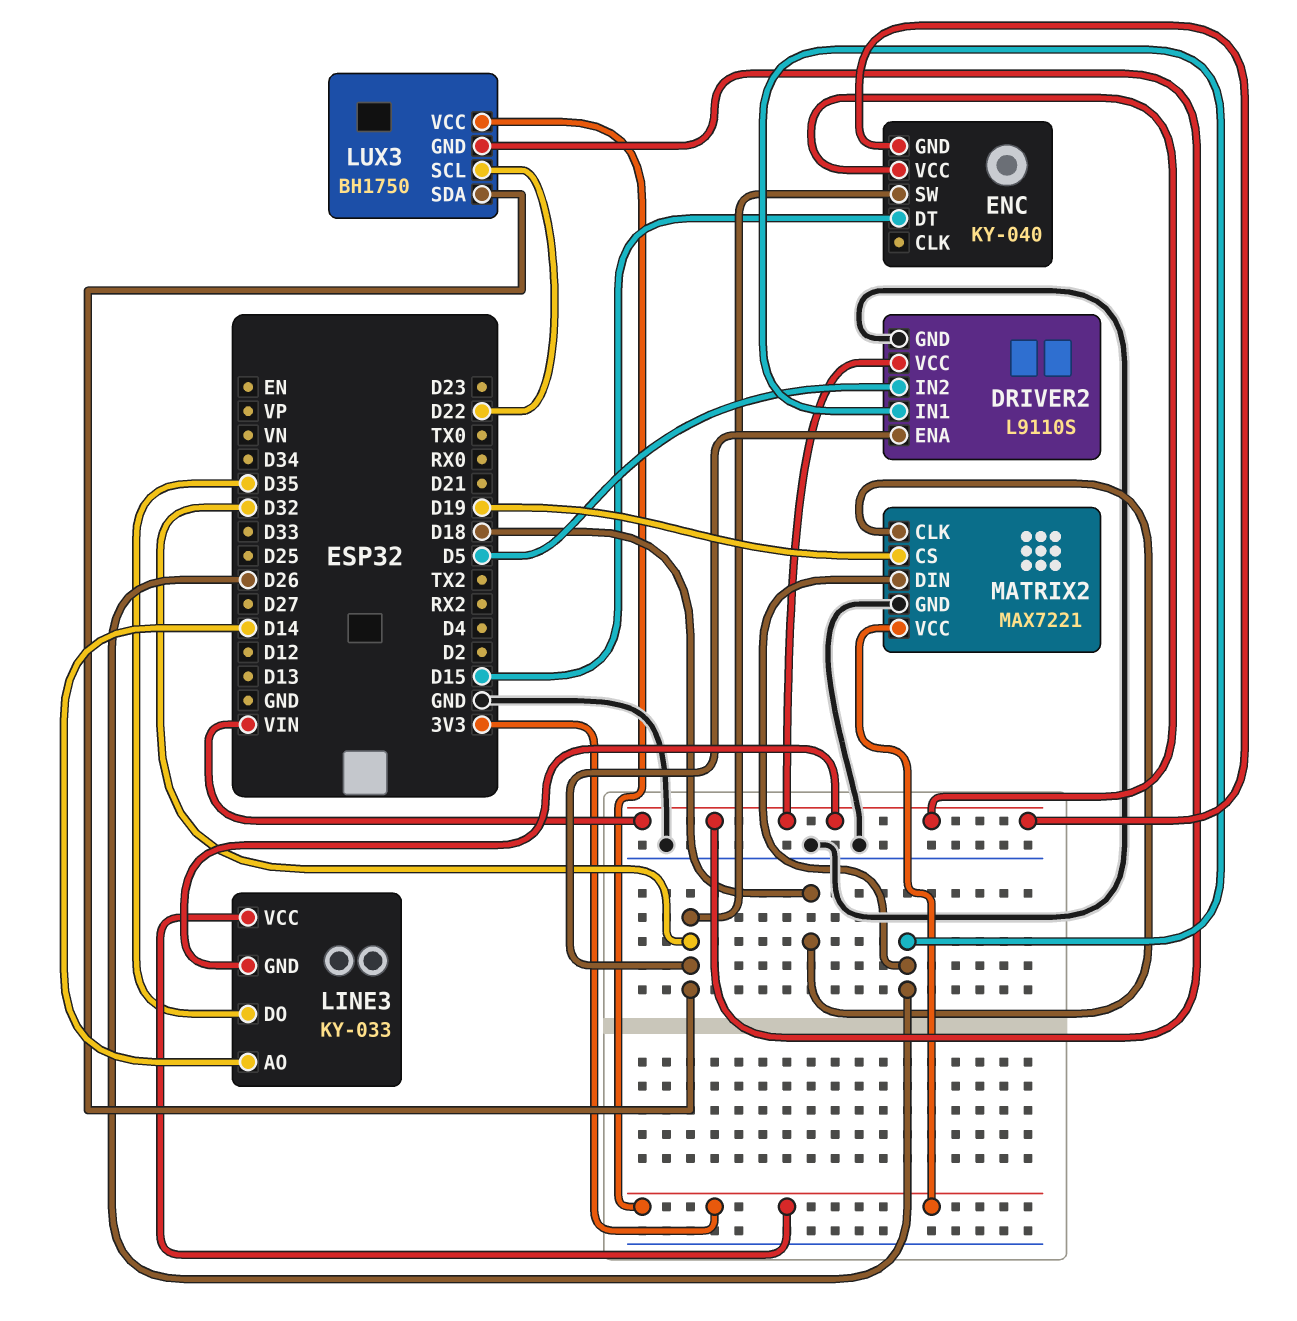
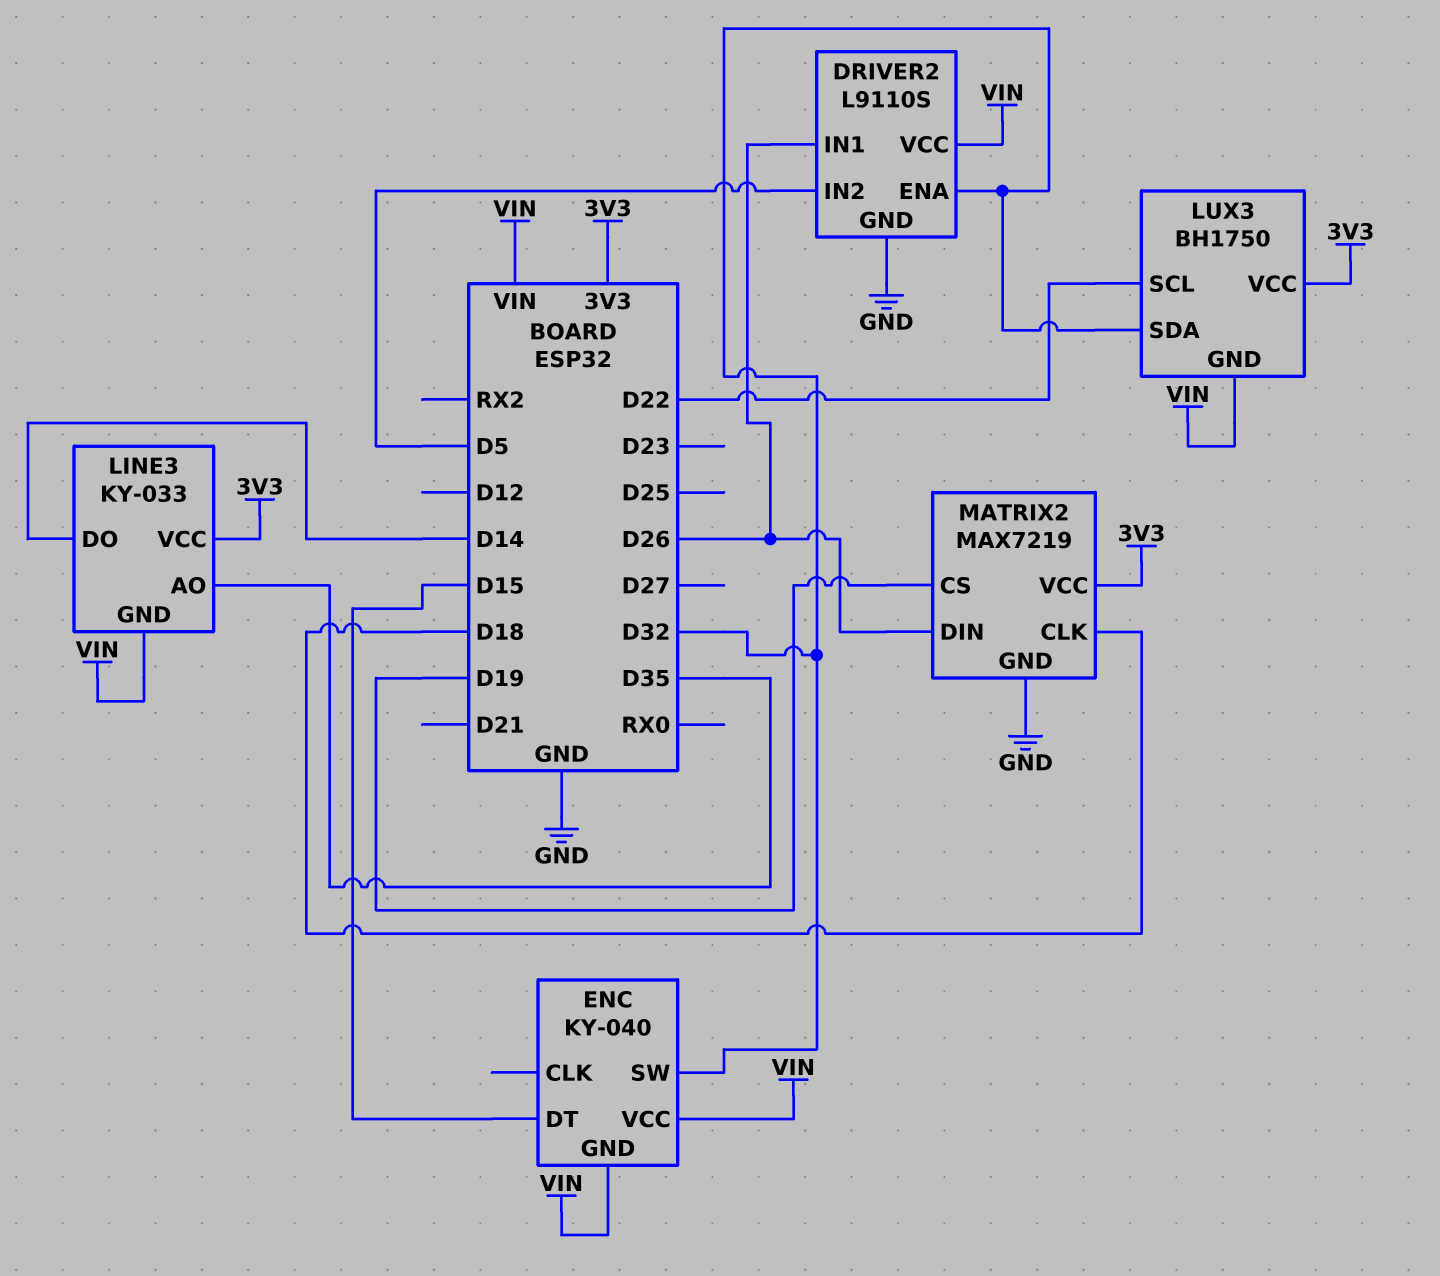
LINE3 pin AO: D14 -> D35
LINE3 pin DO: D35 -> D14
MATRIX2: MAX7221 -> MAX7219

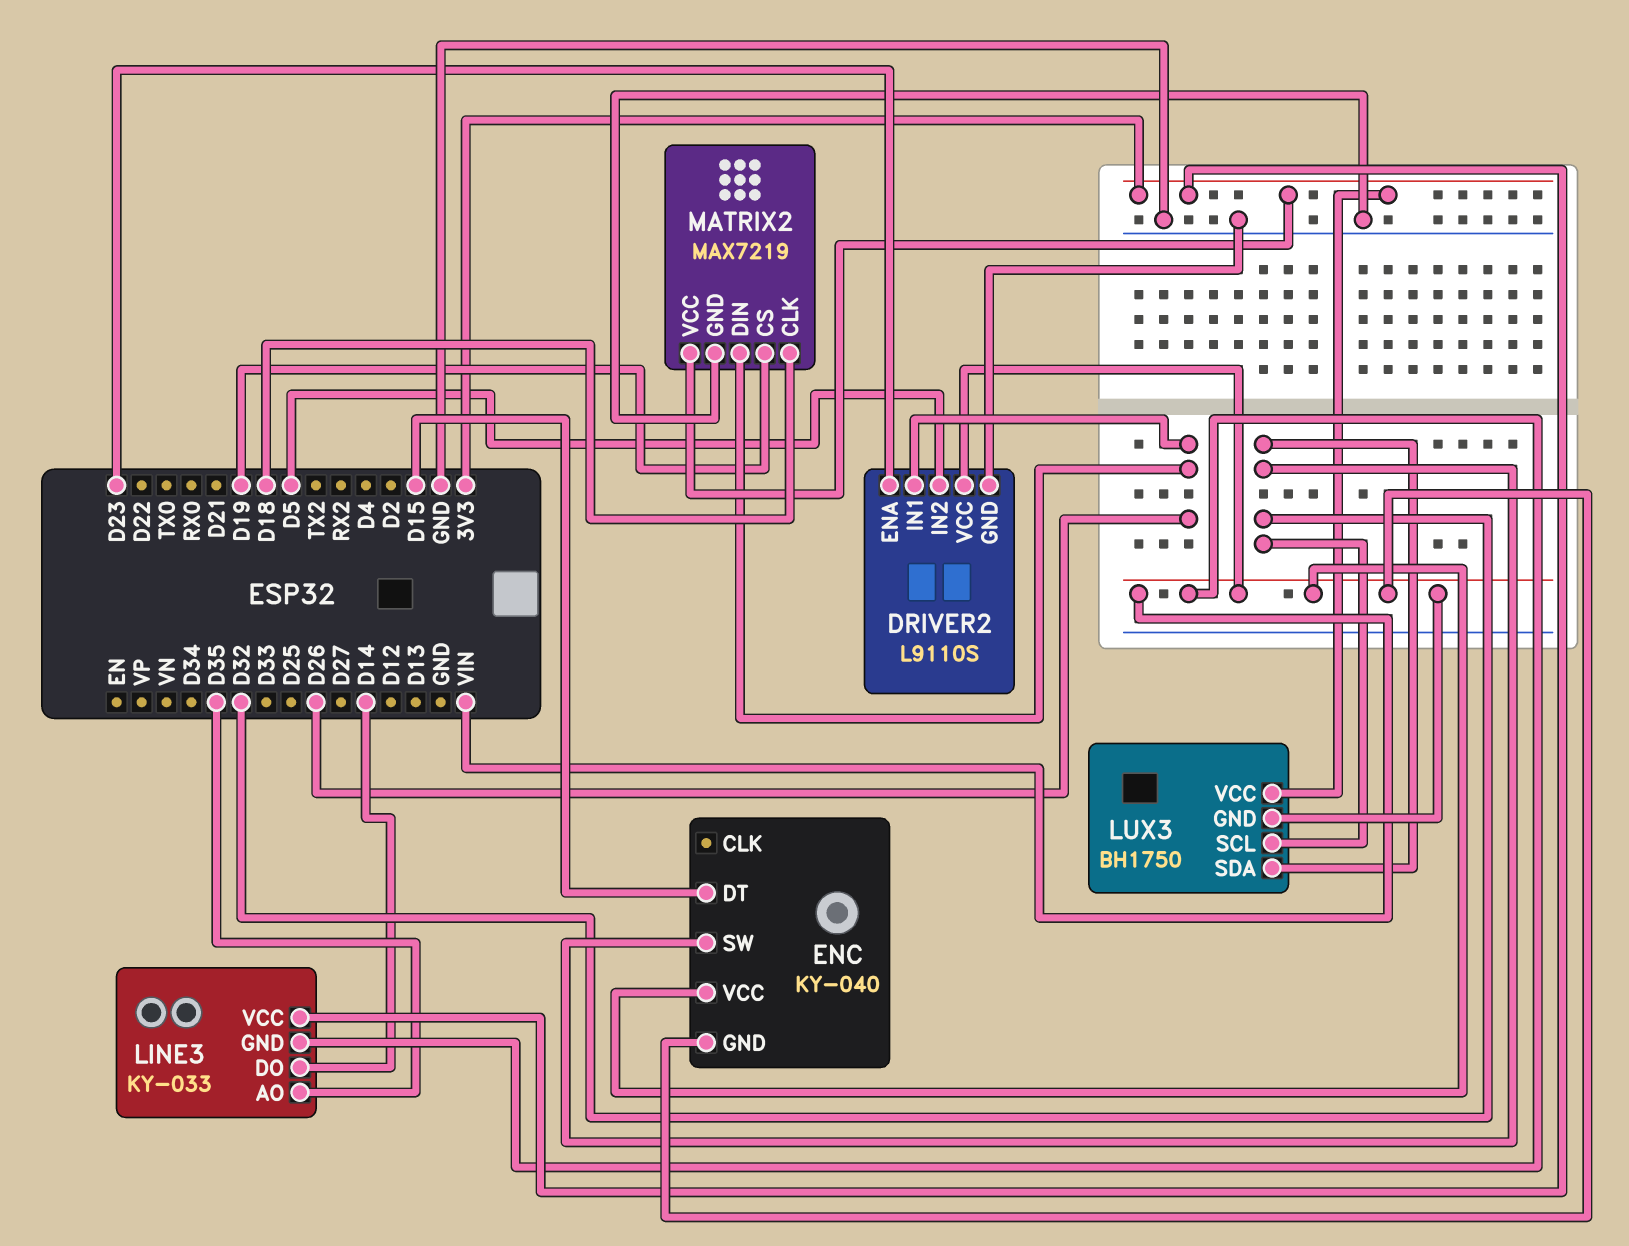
DRIVER2 pin ENA: D32 -> D23
LUX3 pin SCL: D22 -> D32

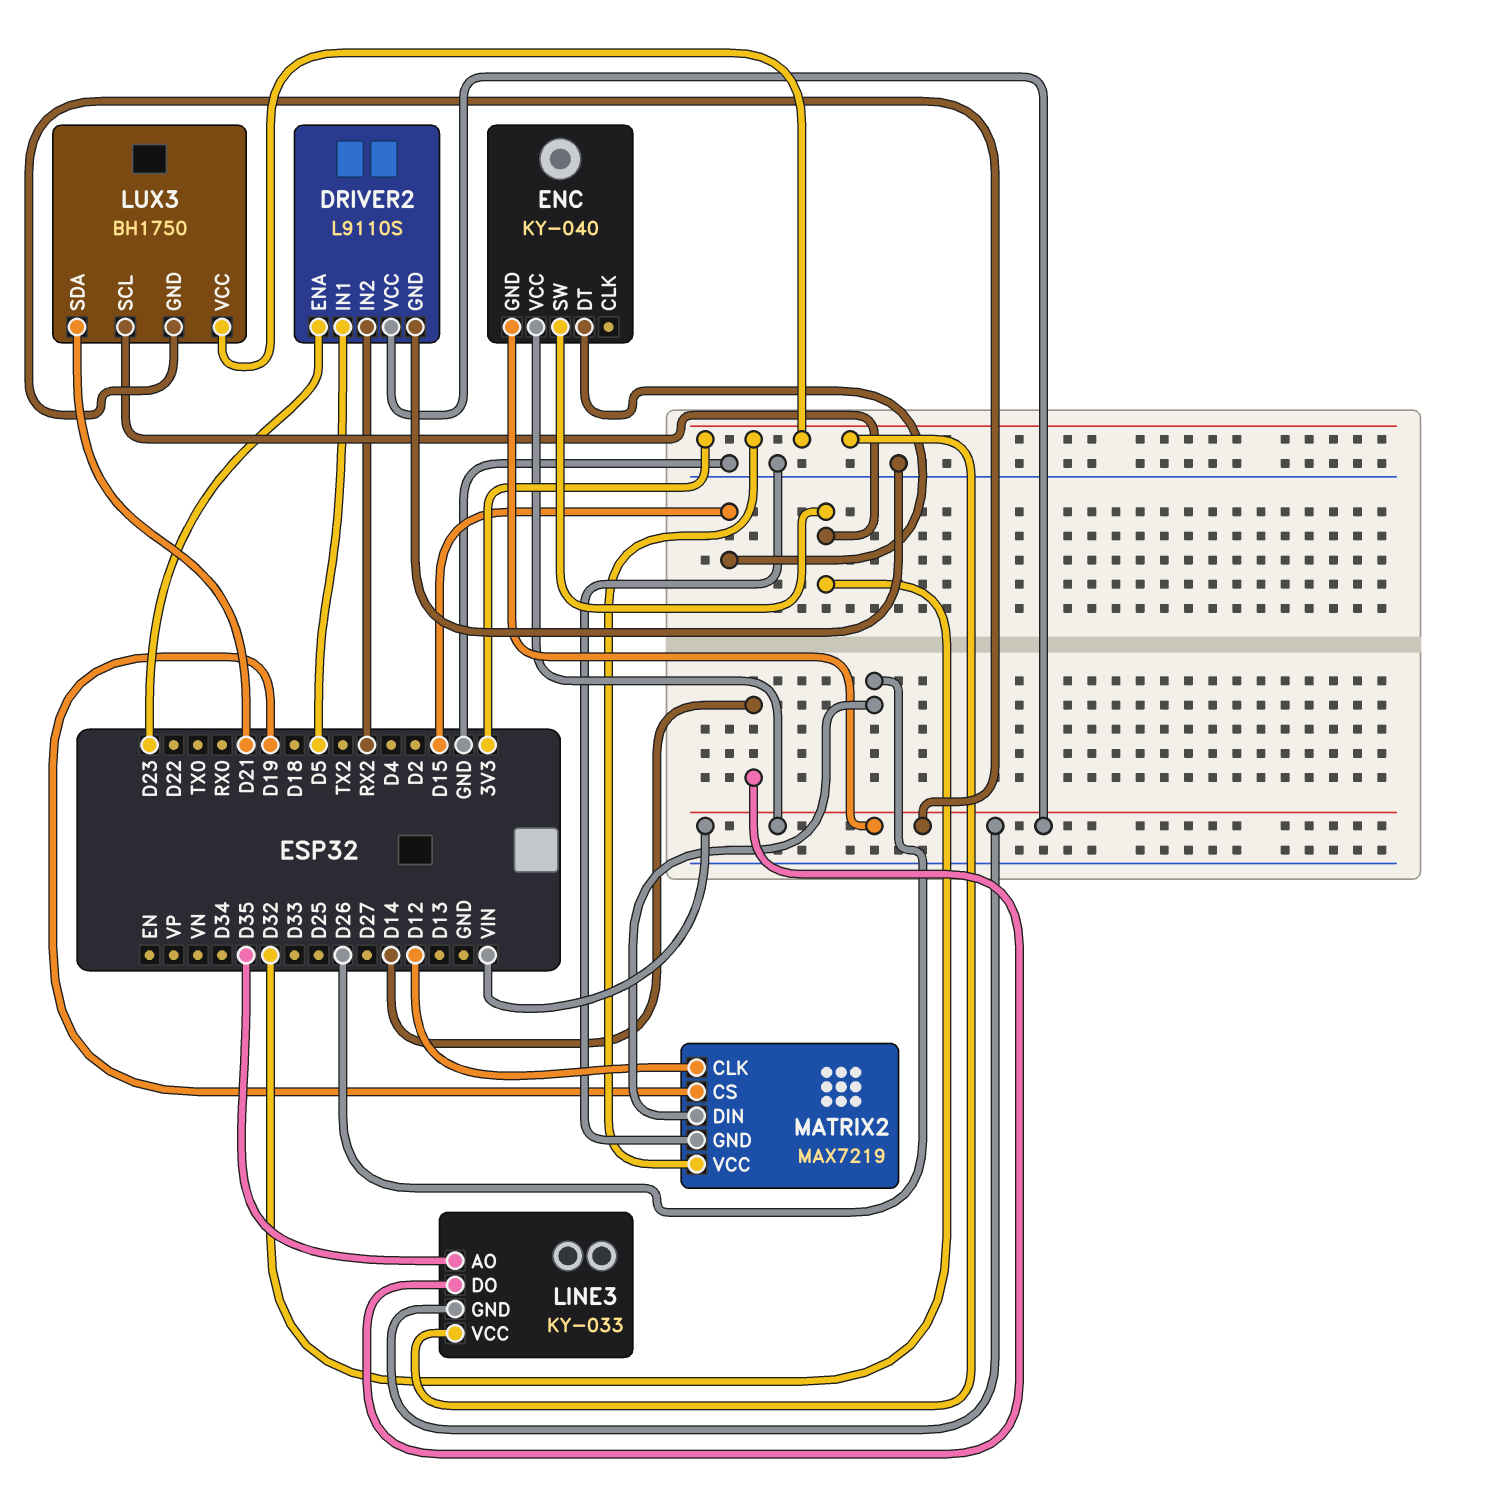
DRIVER2 pin IN1: D26 -> D5
DRIVER2 pin IN2: D5 -> RX2
LUX3 pin SDA: D32 -> D21
MATRIX2 pin CLK: D18 -> D12

